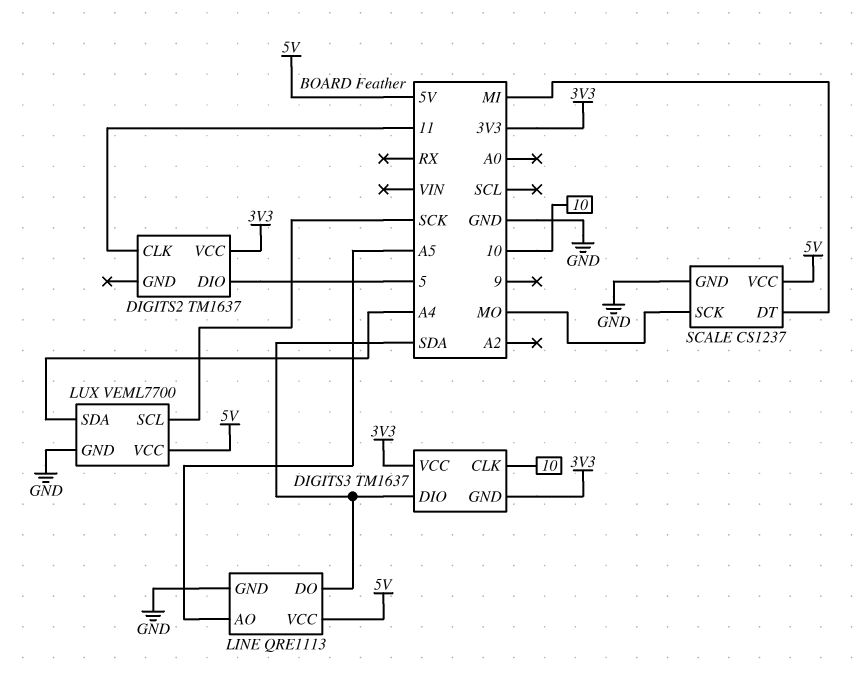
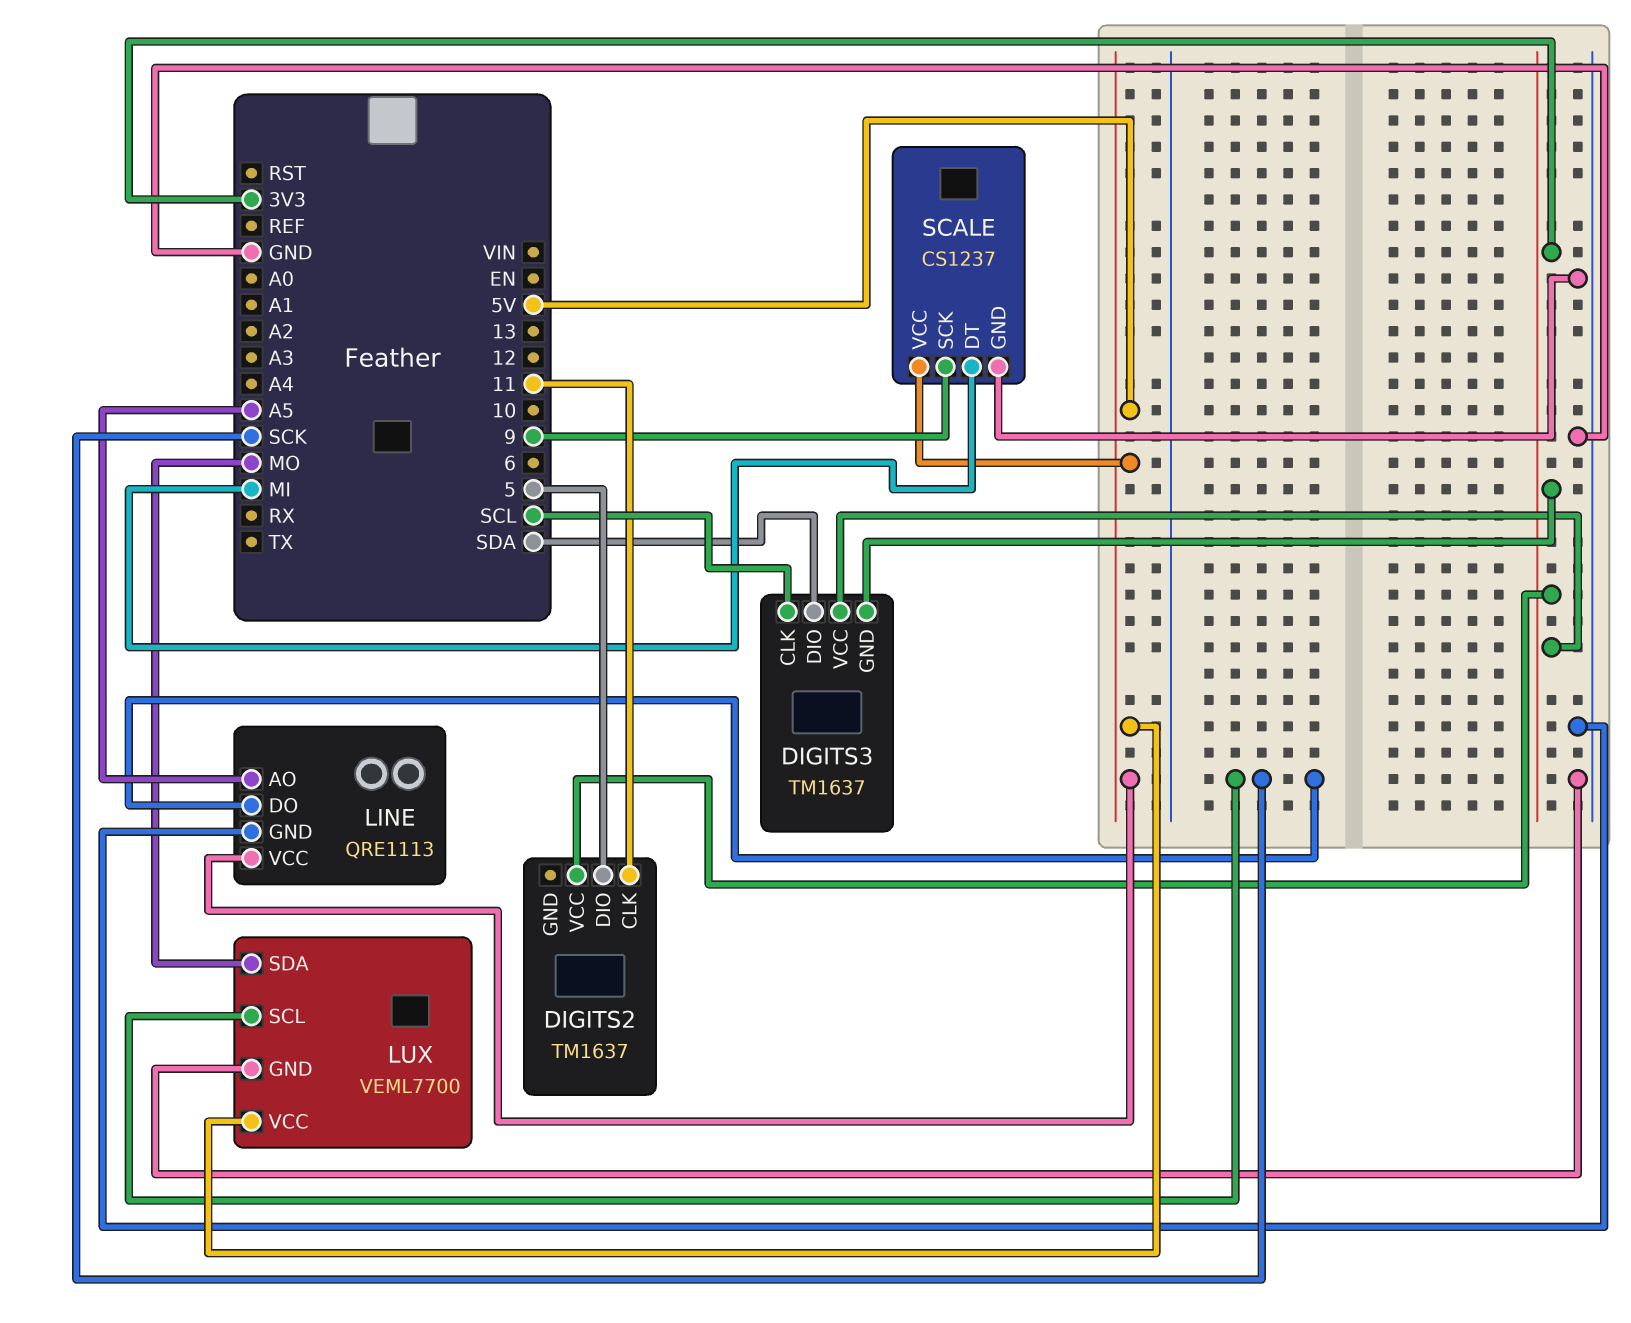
DIGITS3 pin CLK: 10 -> SCL
LINE pin DO: SDA -> SCK
LUX pin SDA: A4 -> MO
SCALE pin SCK: MO -> 9

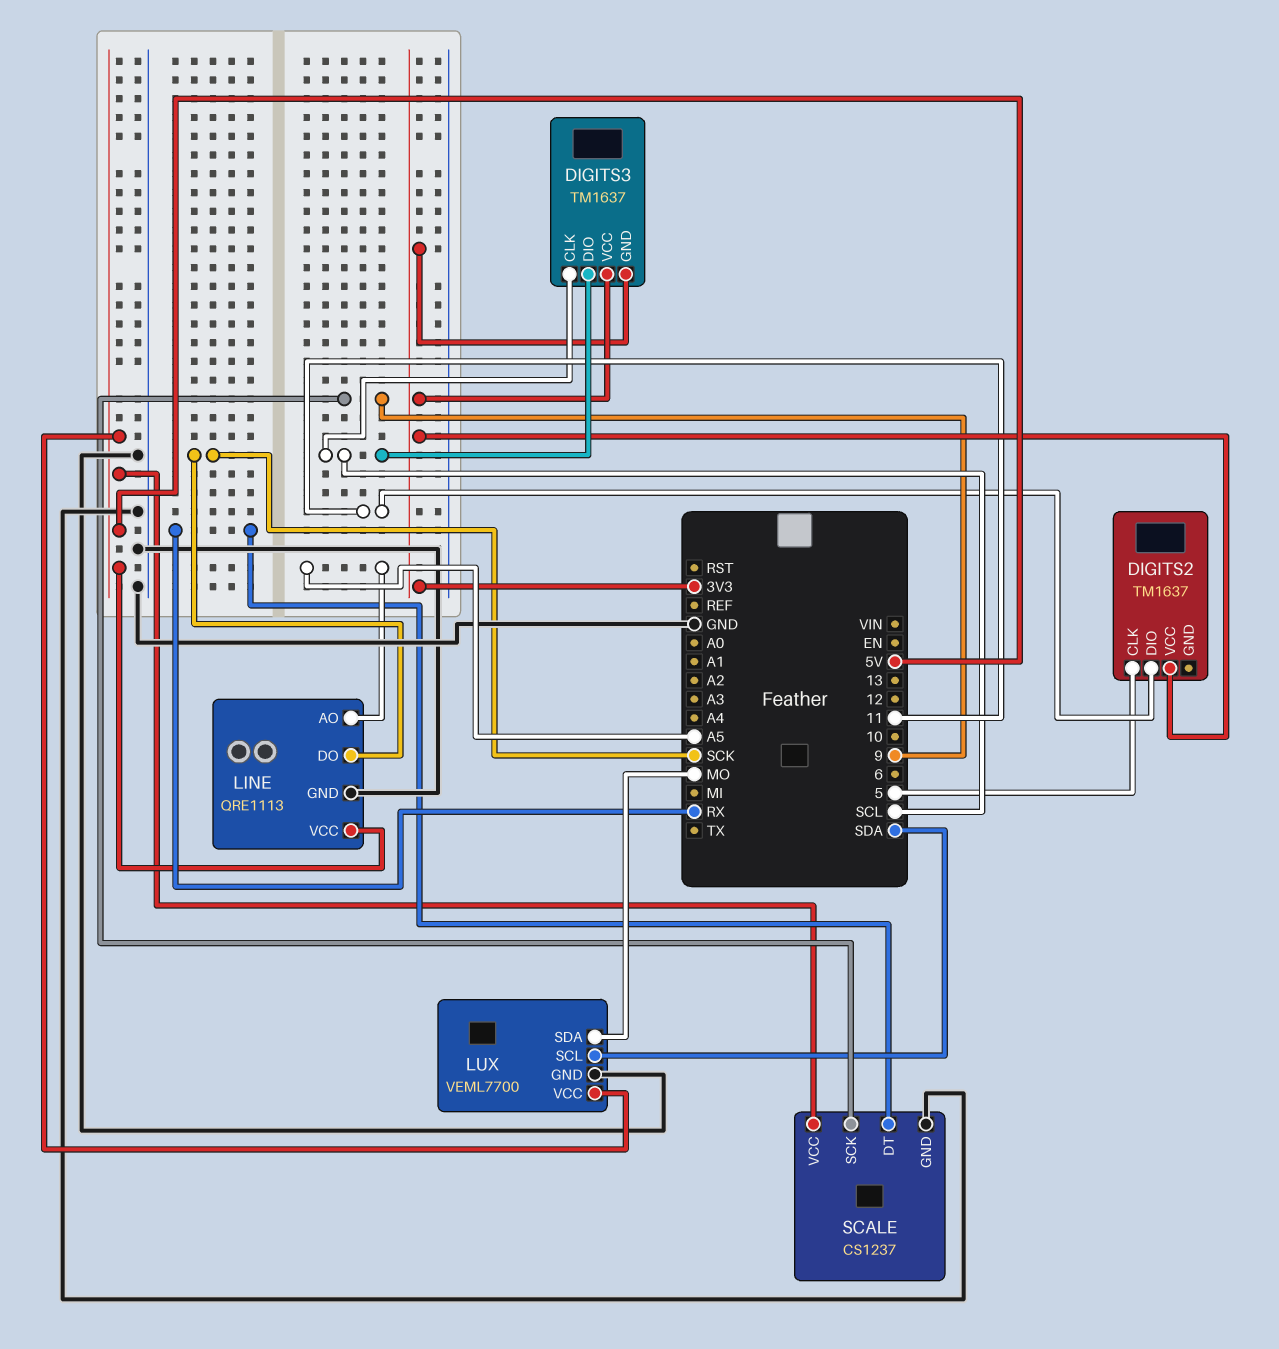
DIGITS2 pin CLK: 11 -> 5
DIGITS2 pin DIO: 5 -> 11
DIGITS3 pin DIO: SDA -> SCL
LUX pin SCL: SCK -> SDA
SCALE pin DT: MI -> RX

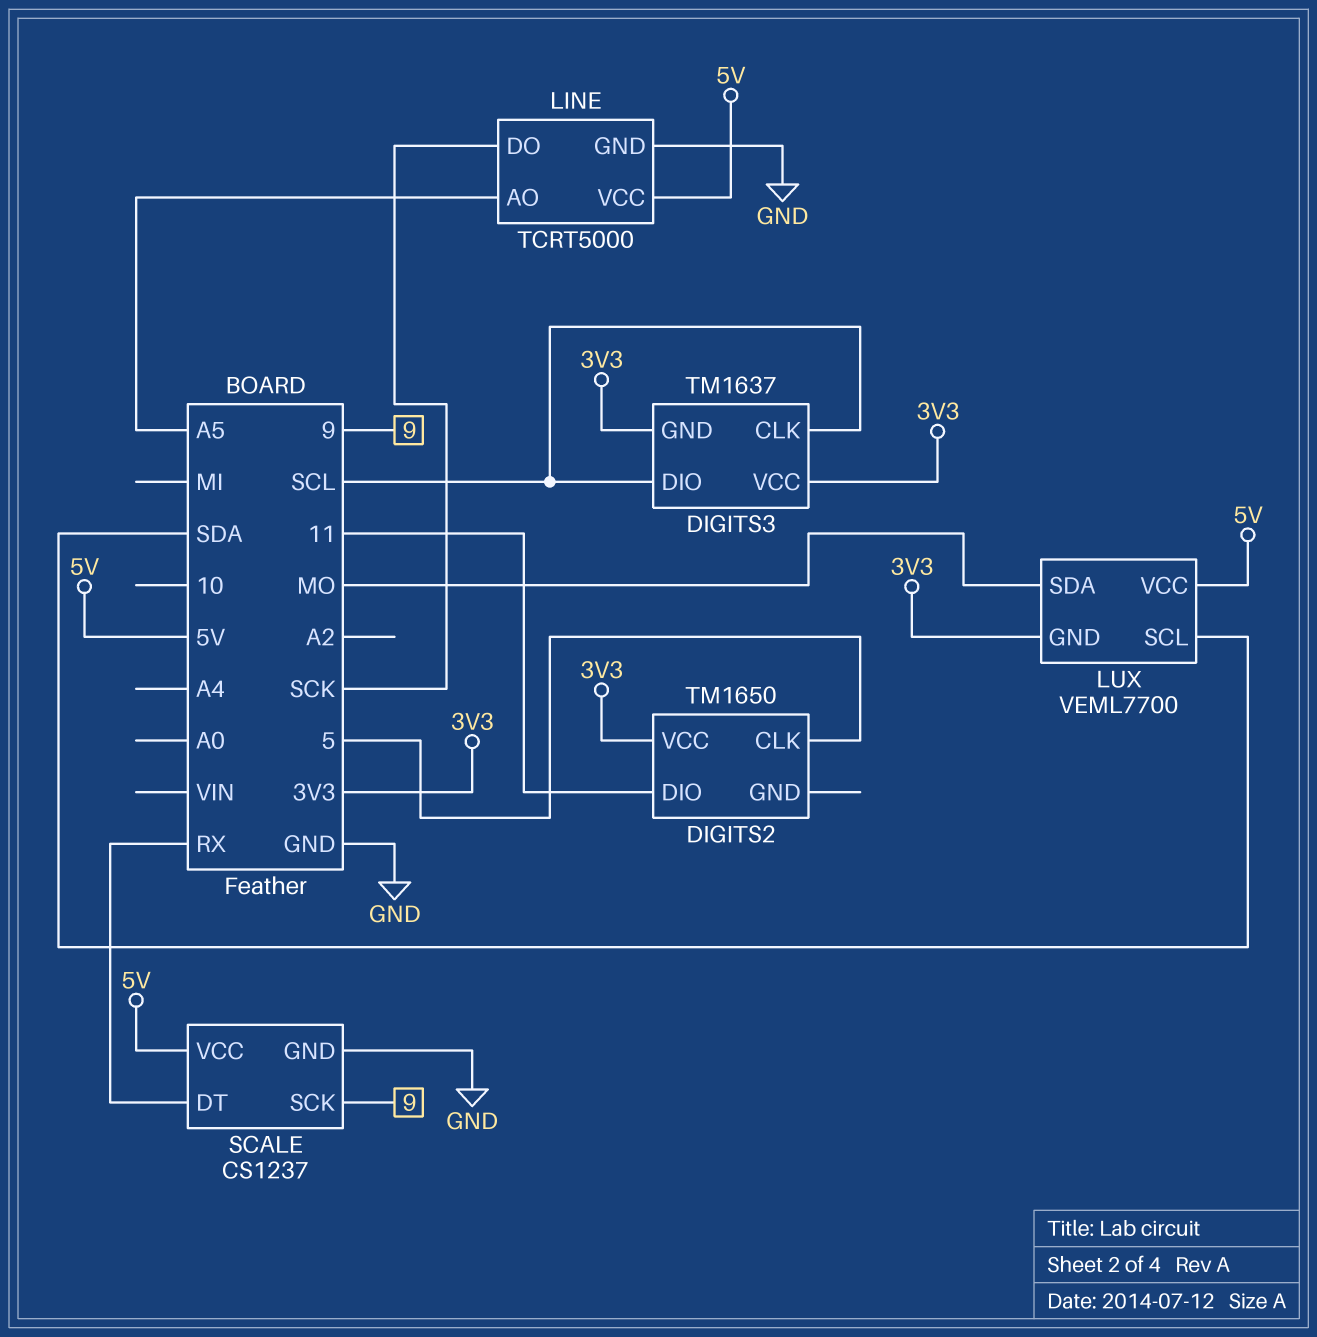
DIGITS2: TM1637 -> TM1650
LINE: QRE1113 -> TCRT5000
LUX pin GND: GND -> 3V3

